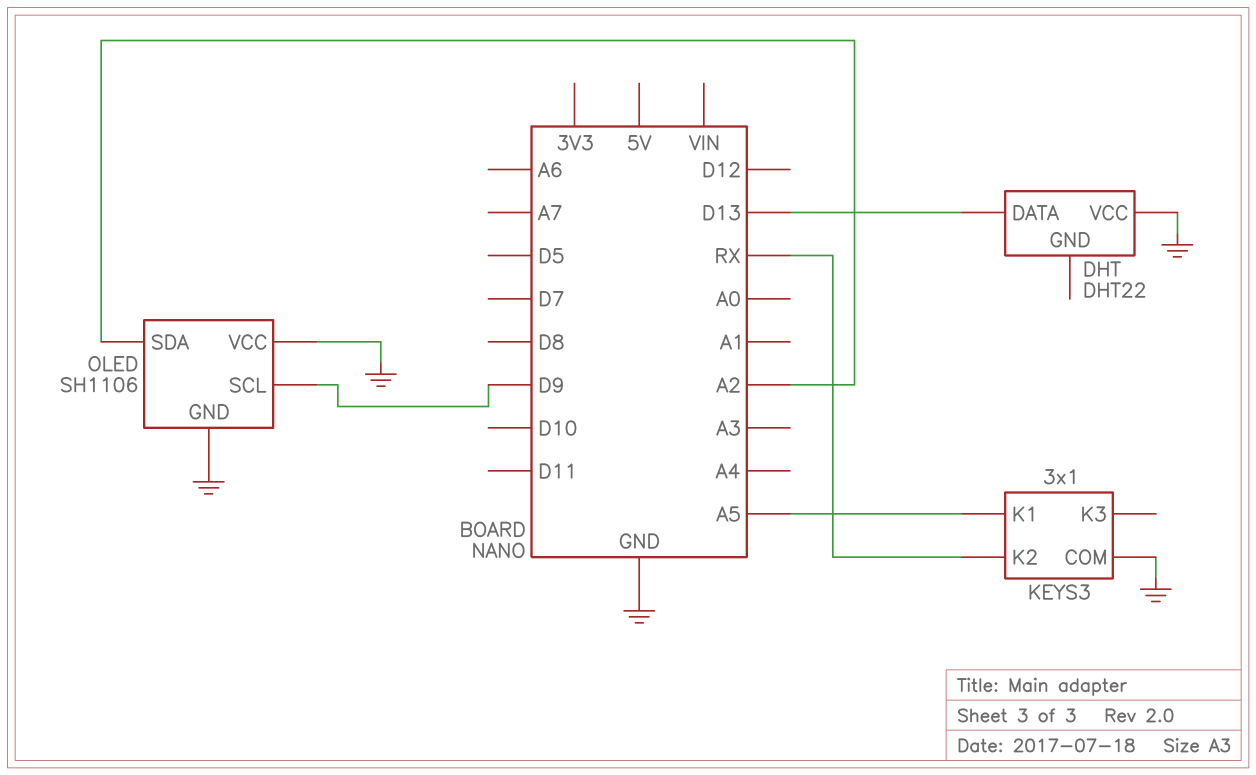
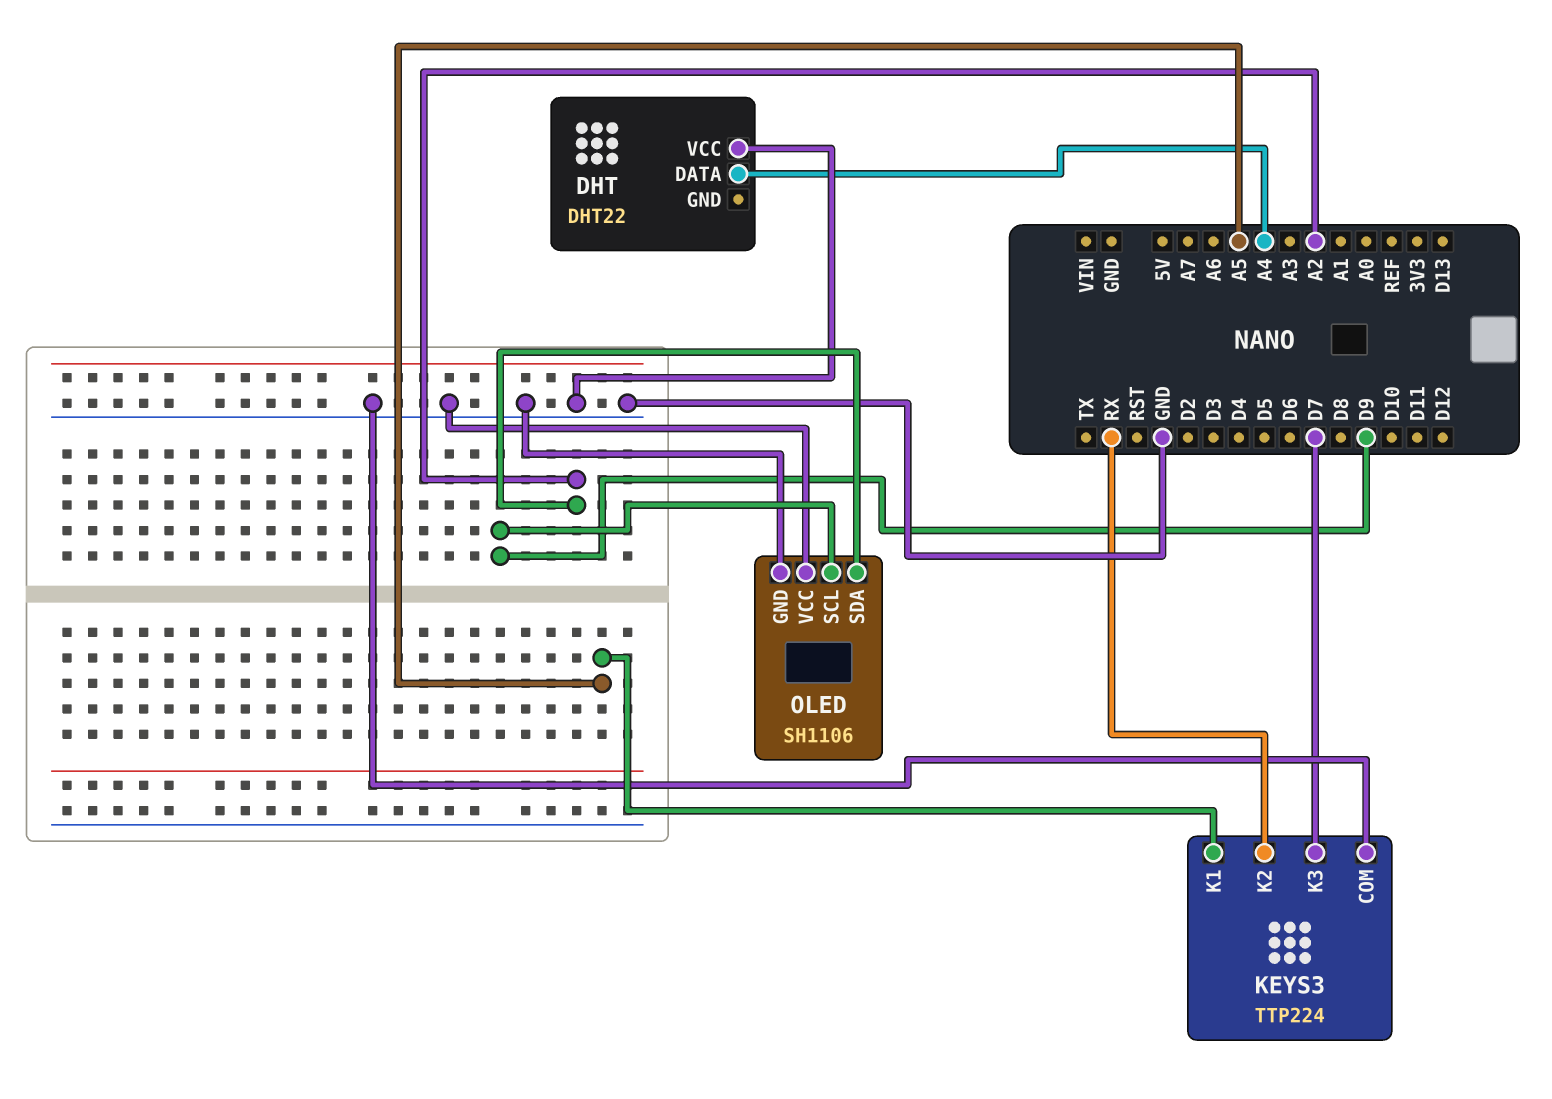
DHT pin DATA: D13 -> A4
KEYS3: 3x1 -> TTP224
KEYS3 pin K3: none -> D7

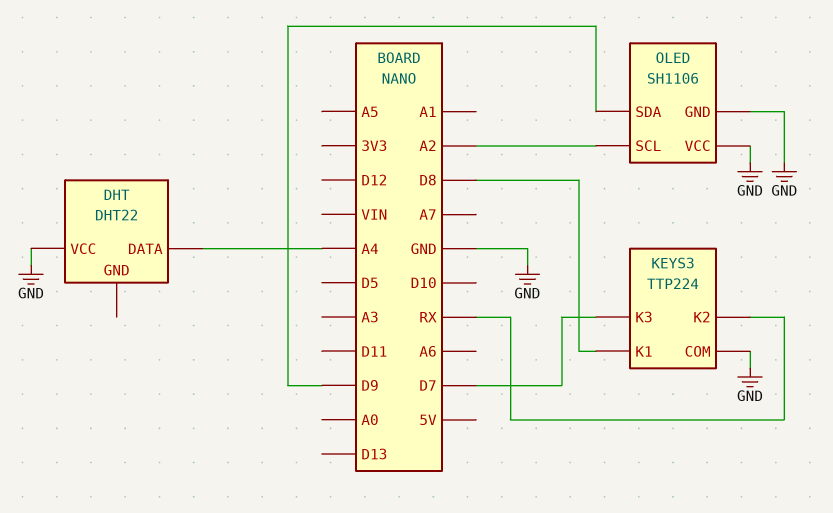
KEYS3 pin K1: A5 -> D8
OLED pin SCL: D9 -> A2
OLED pin SDA: A2 -> D9

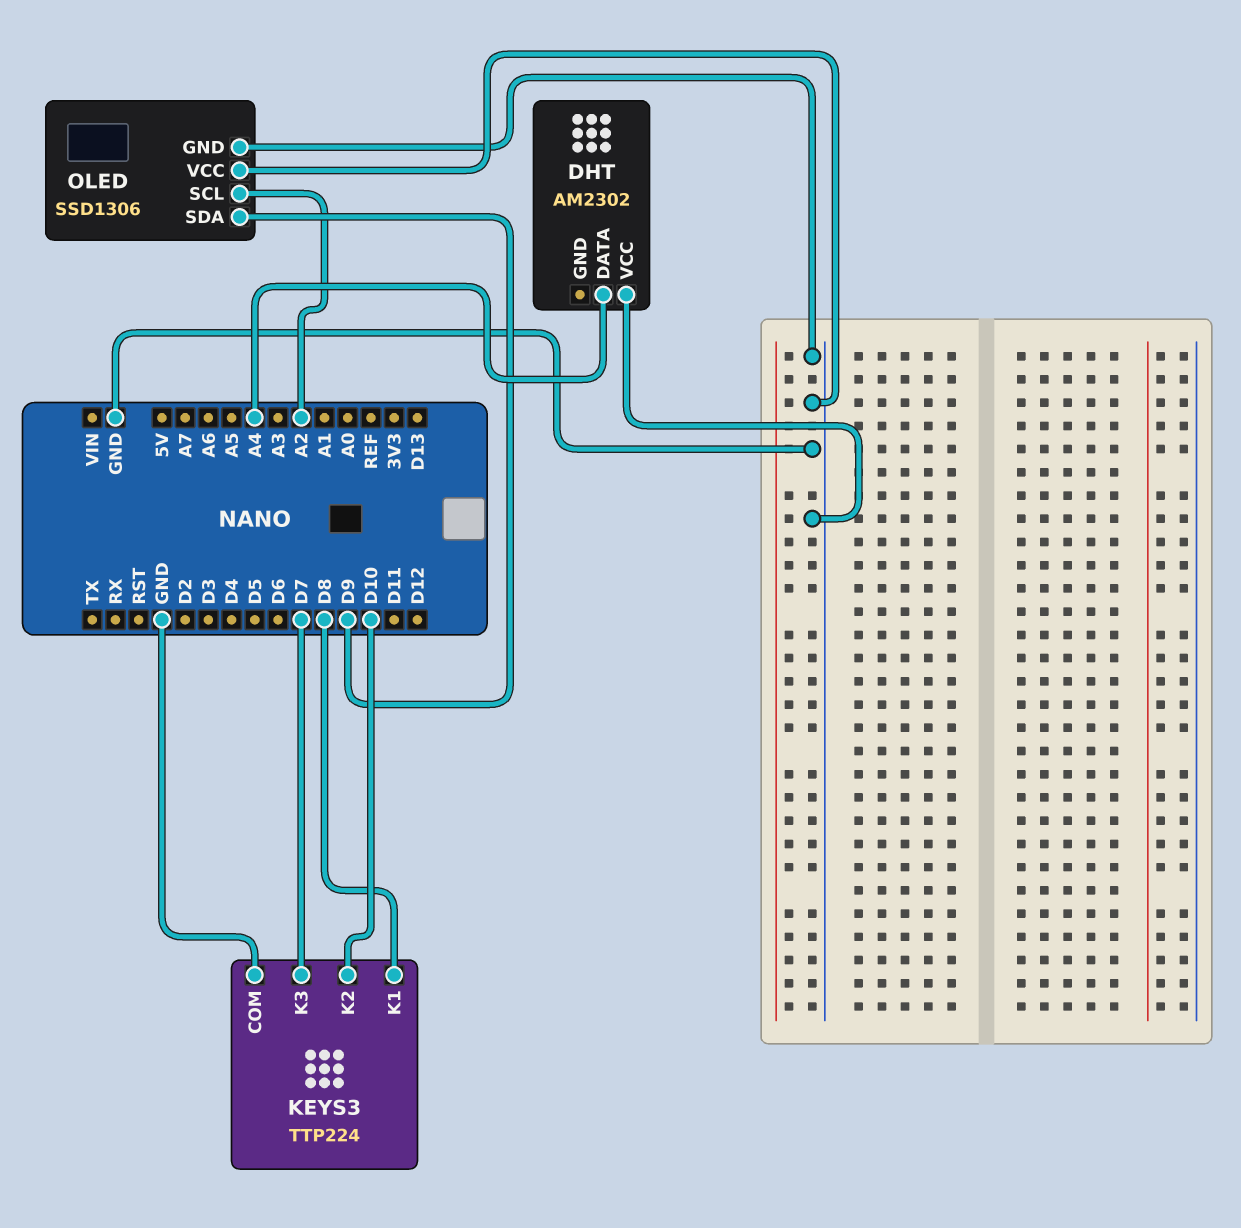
DHT: DHT22 -> AM2302
KEYS3 pin K2: RX -> D10
OLED: SH1106 -> SSD1306

